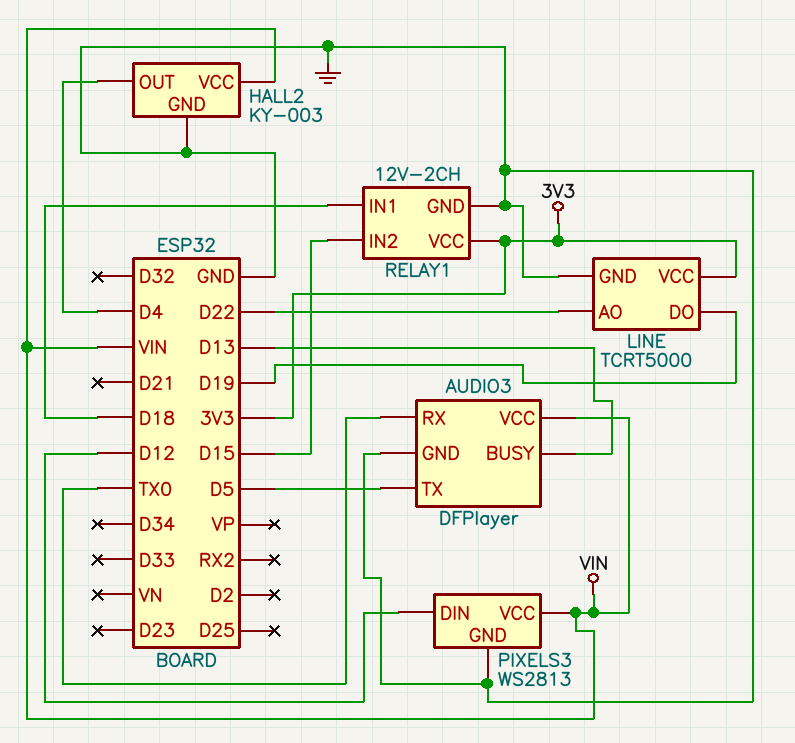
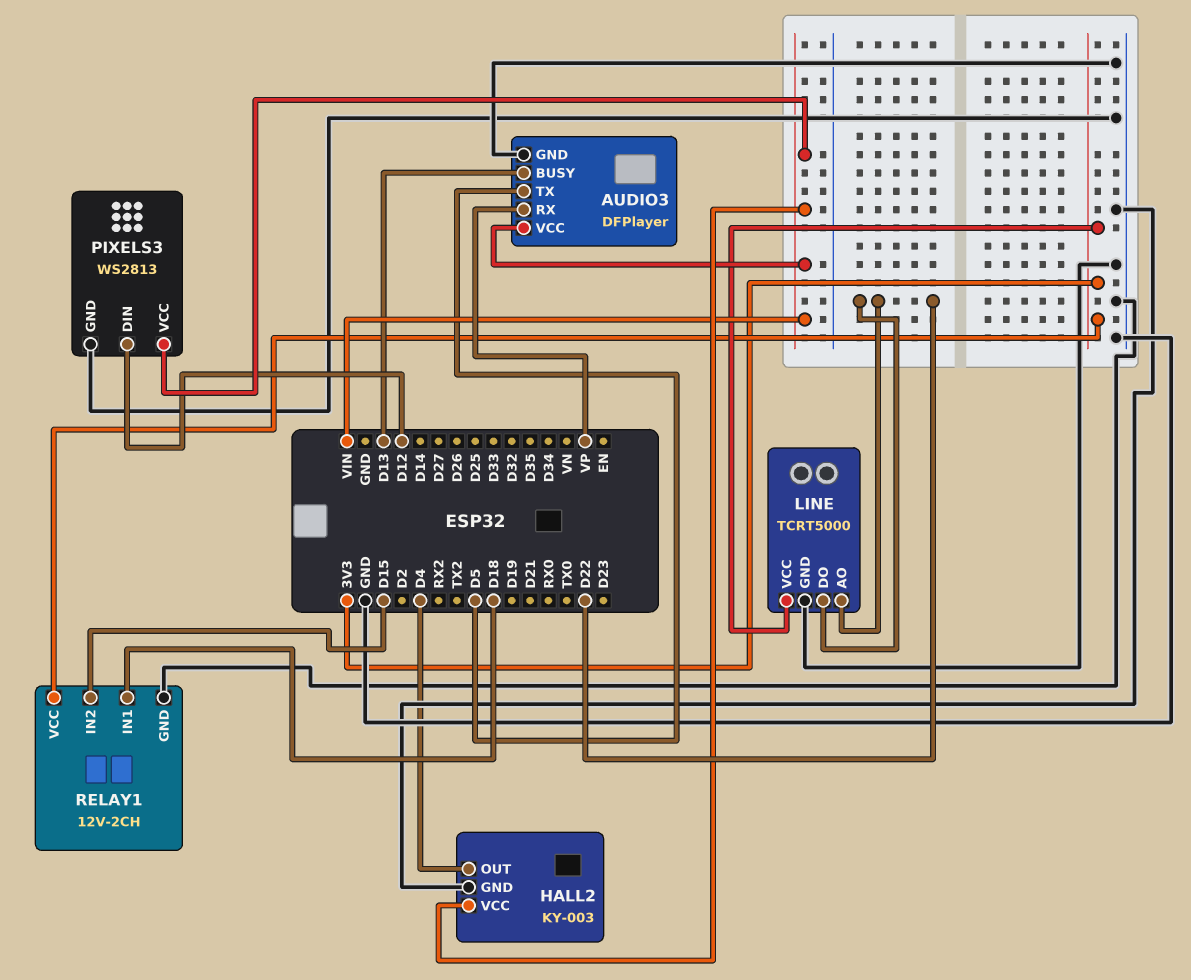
AUDIO3 pin RX: TX0 -> VP
LINE pin DO: D19 -> D22

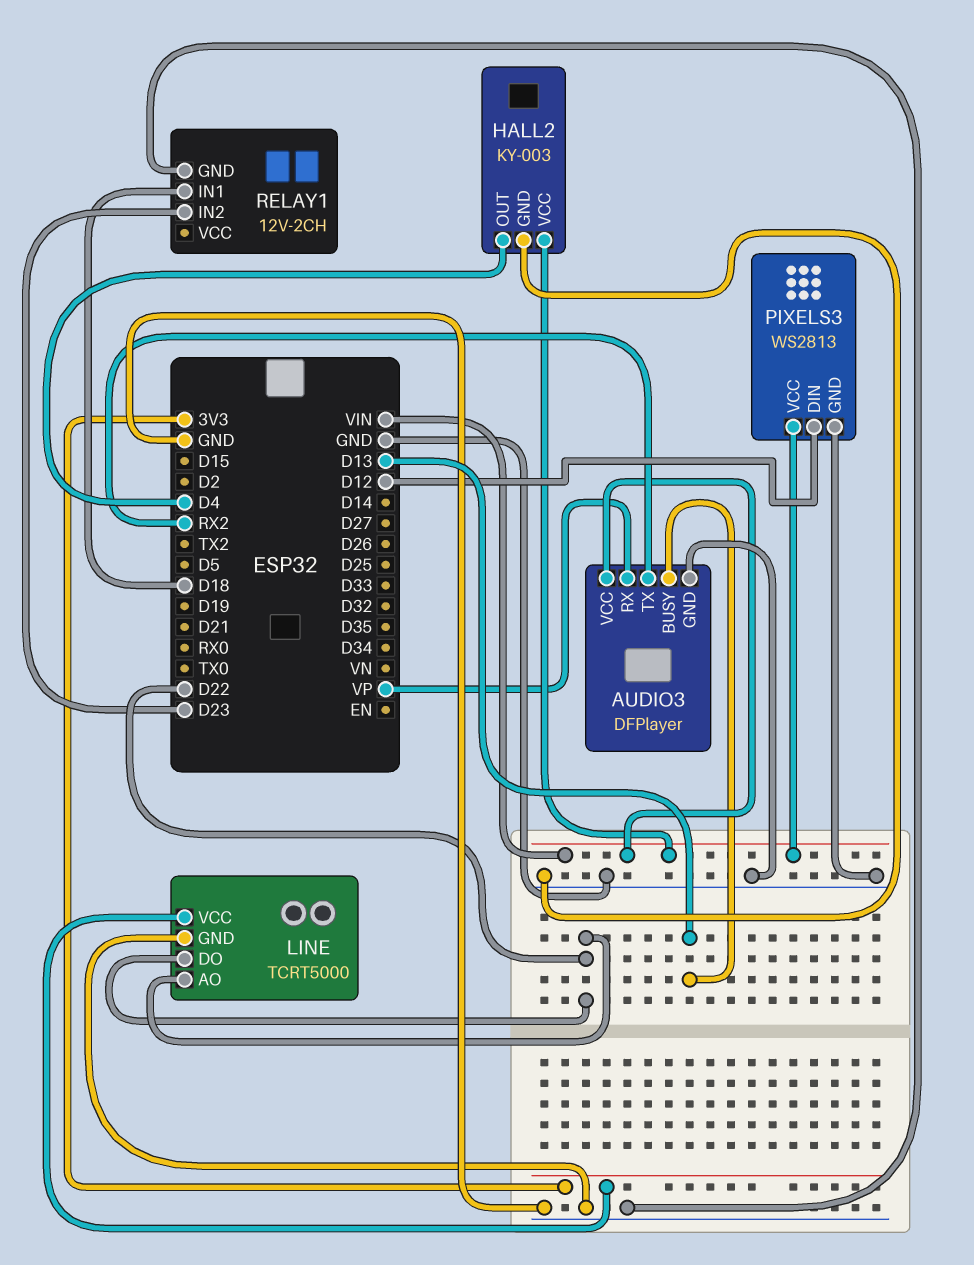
AUDIO3 pin TX: D5 -> RX2
RELAY1 pin IN2: D15 -> D23
RELAY1 pin VCC: 3V3 -> none

